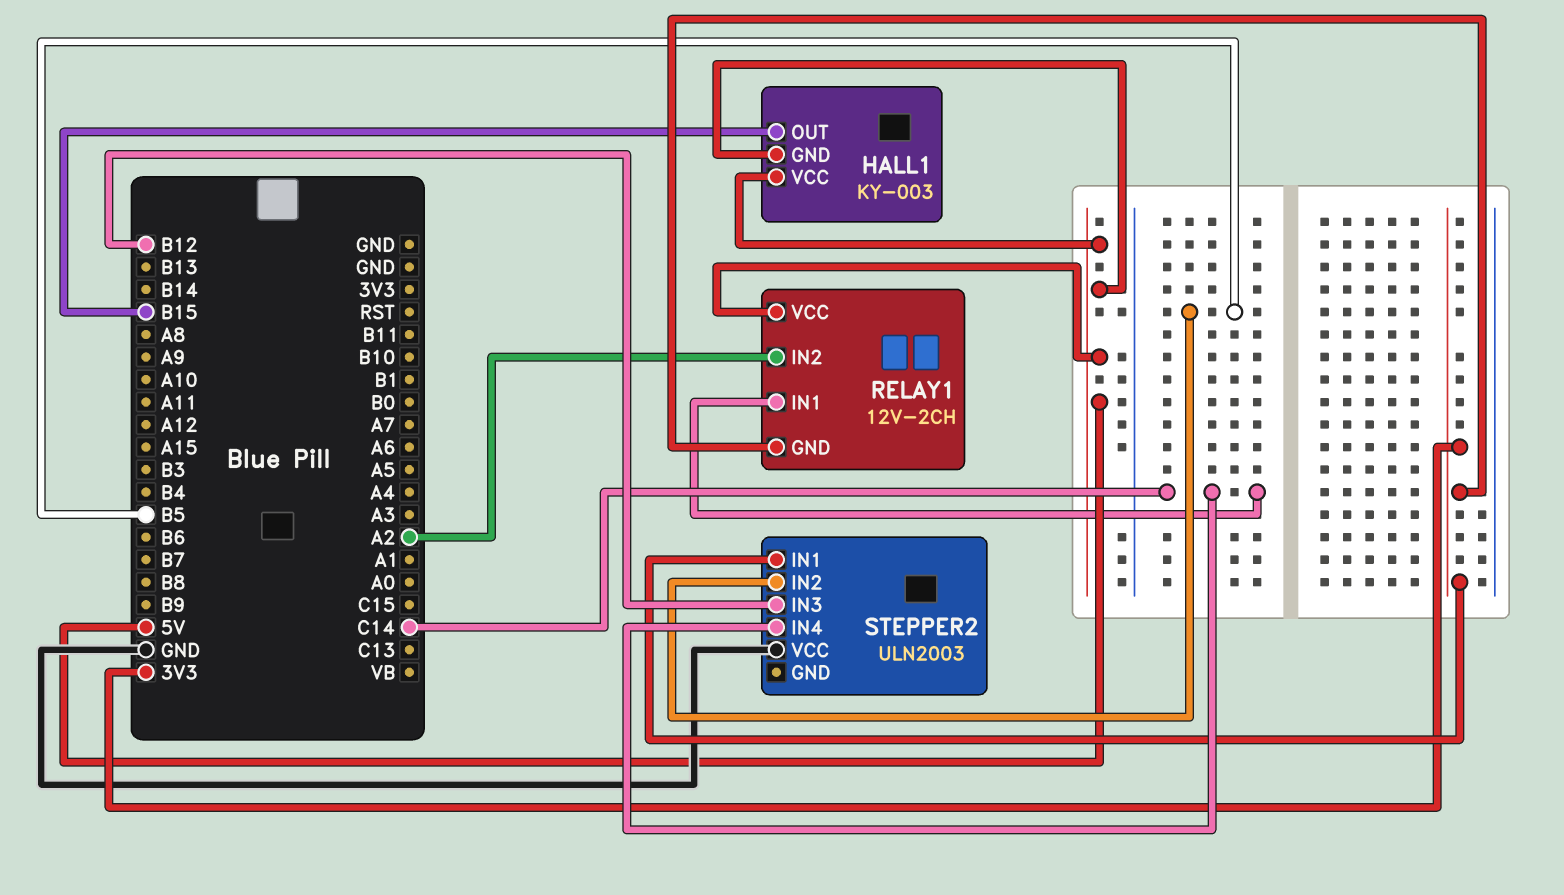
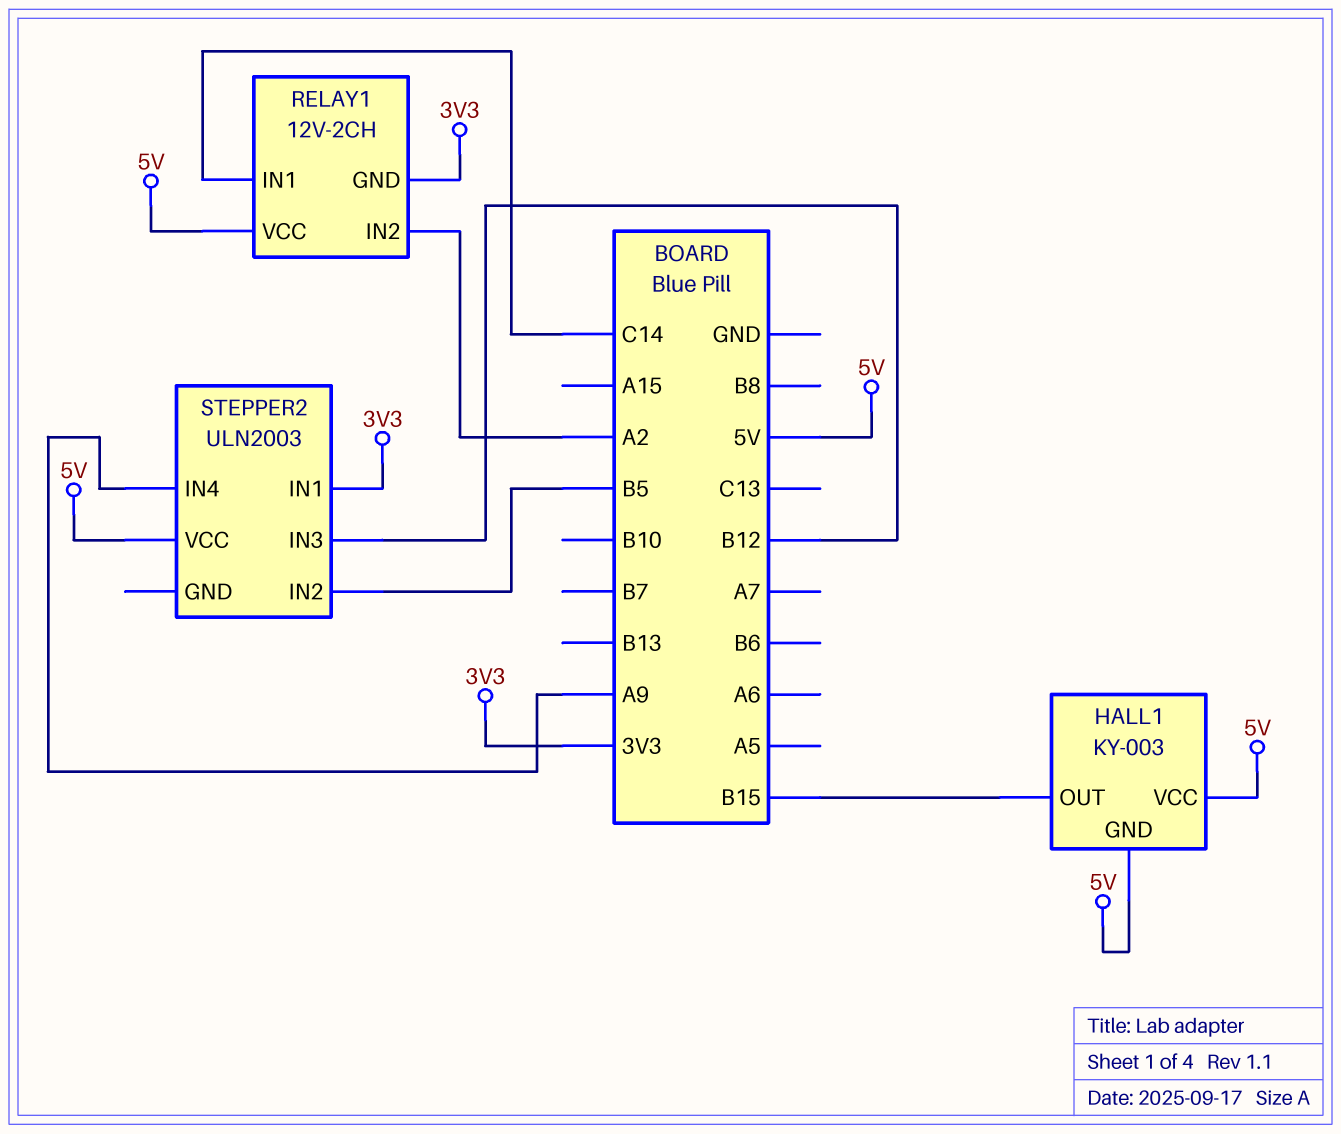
STEPPER2 pin IN4: C14 -> A9
STEPPER2 pin VCC: GND -> 5V

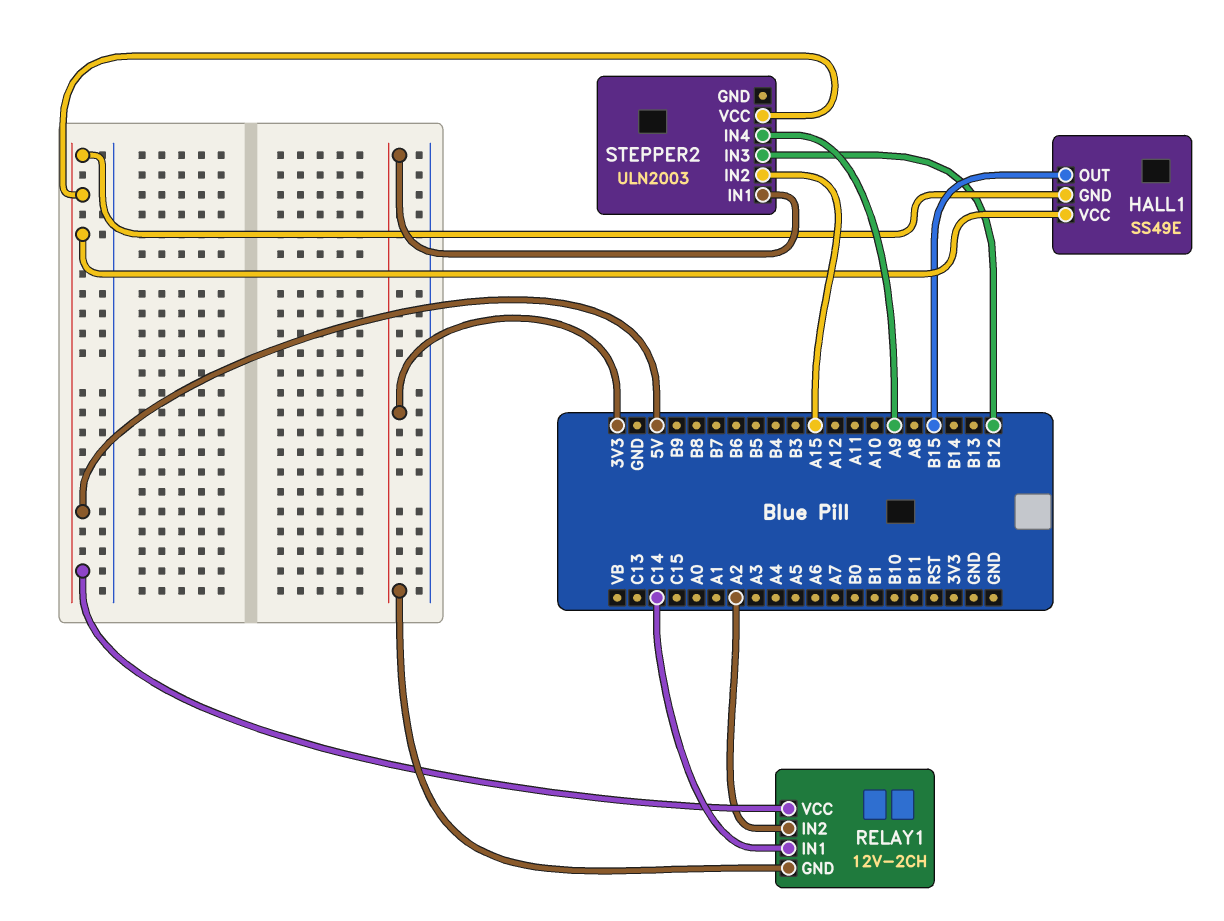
HALL1: KY-003 -> SS49E
STEPPER2 pin IN2: B5 -> A15

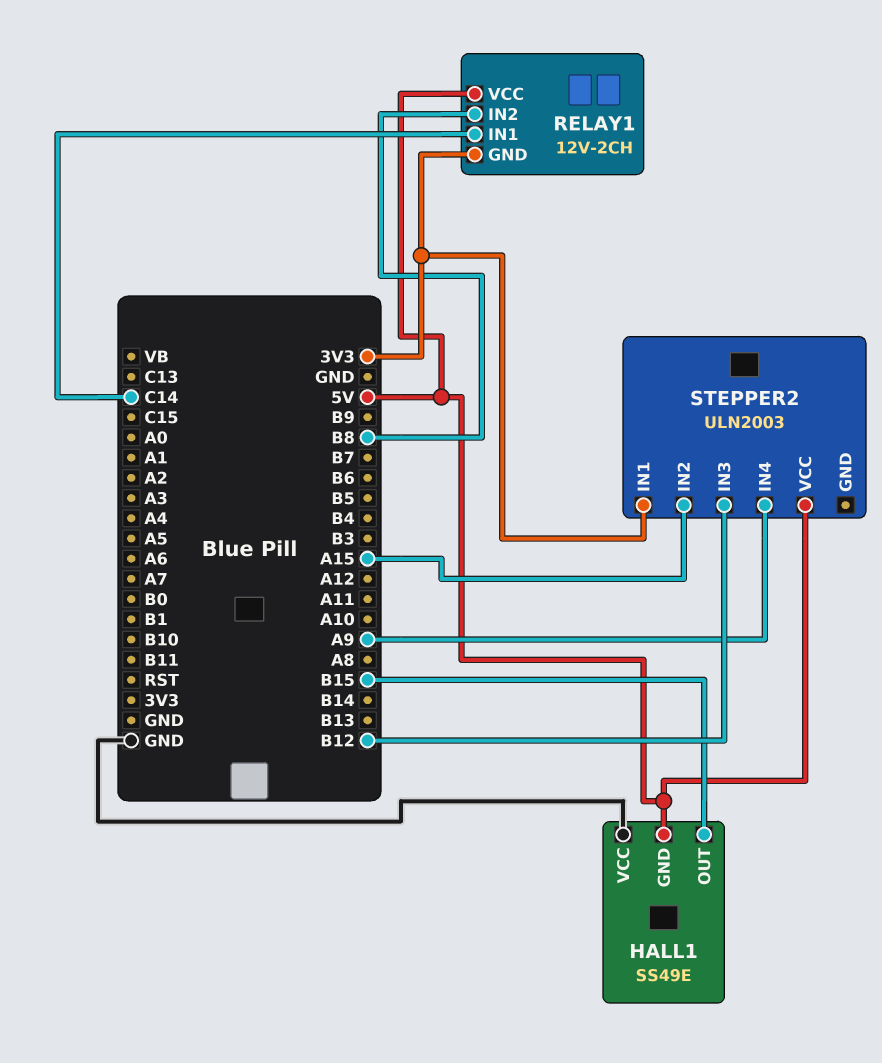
HALL1 pin VCC: 5V -> GND
RELAY1 pin IN2: A2 -> B8

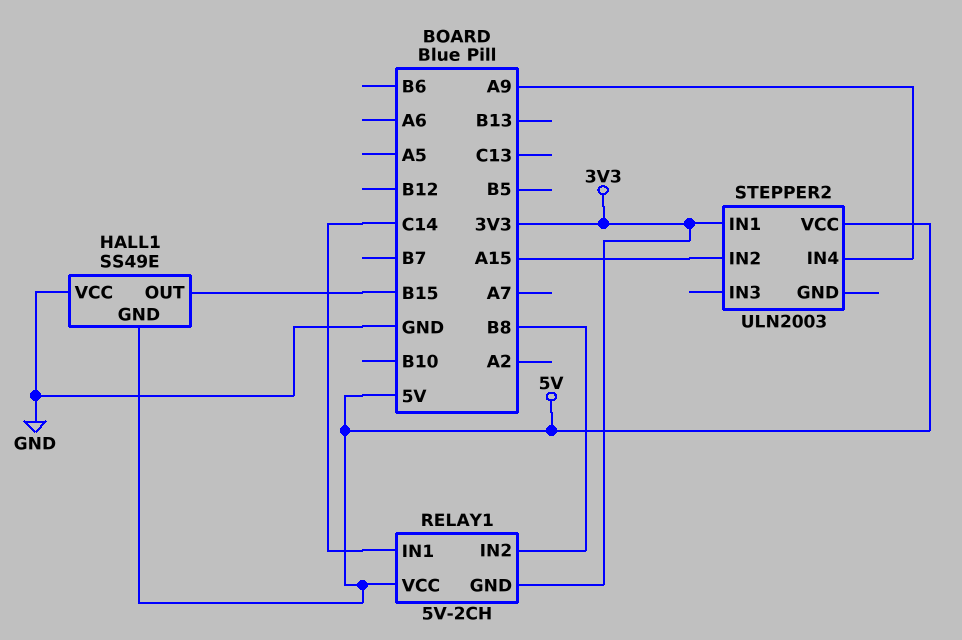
RELAY1: 12V-2CH -> 5V-2CH
STEPPER2 pin IN3: B12 -> none

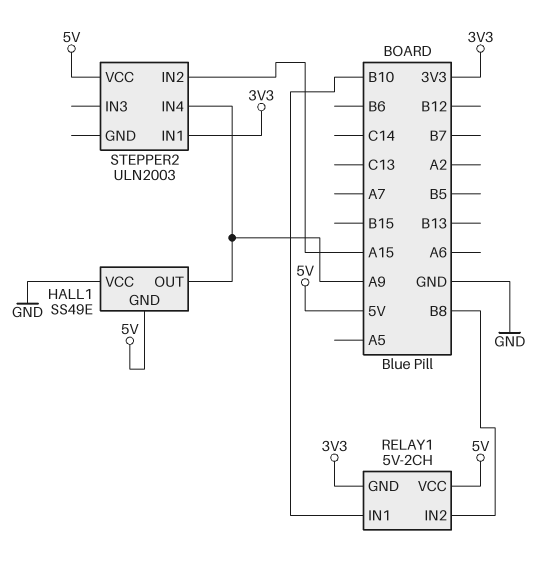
HALL1 pin OUT: B15 -> A9
RELAY1 pin IN1: C14 -> B10

